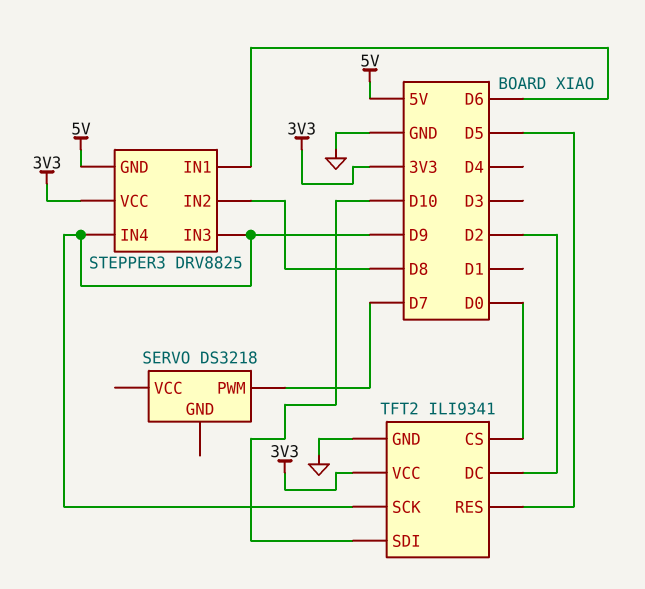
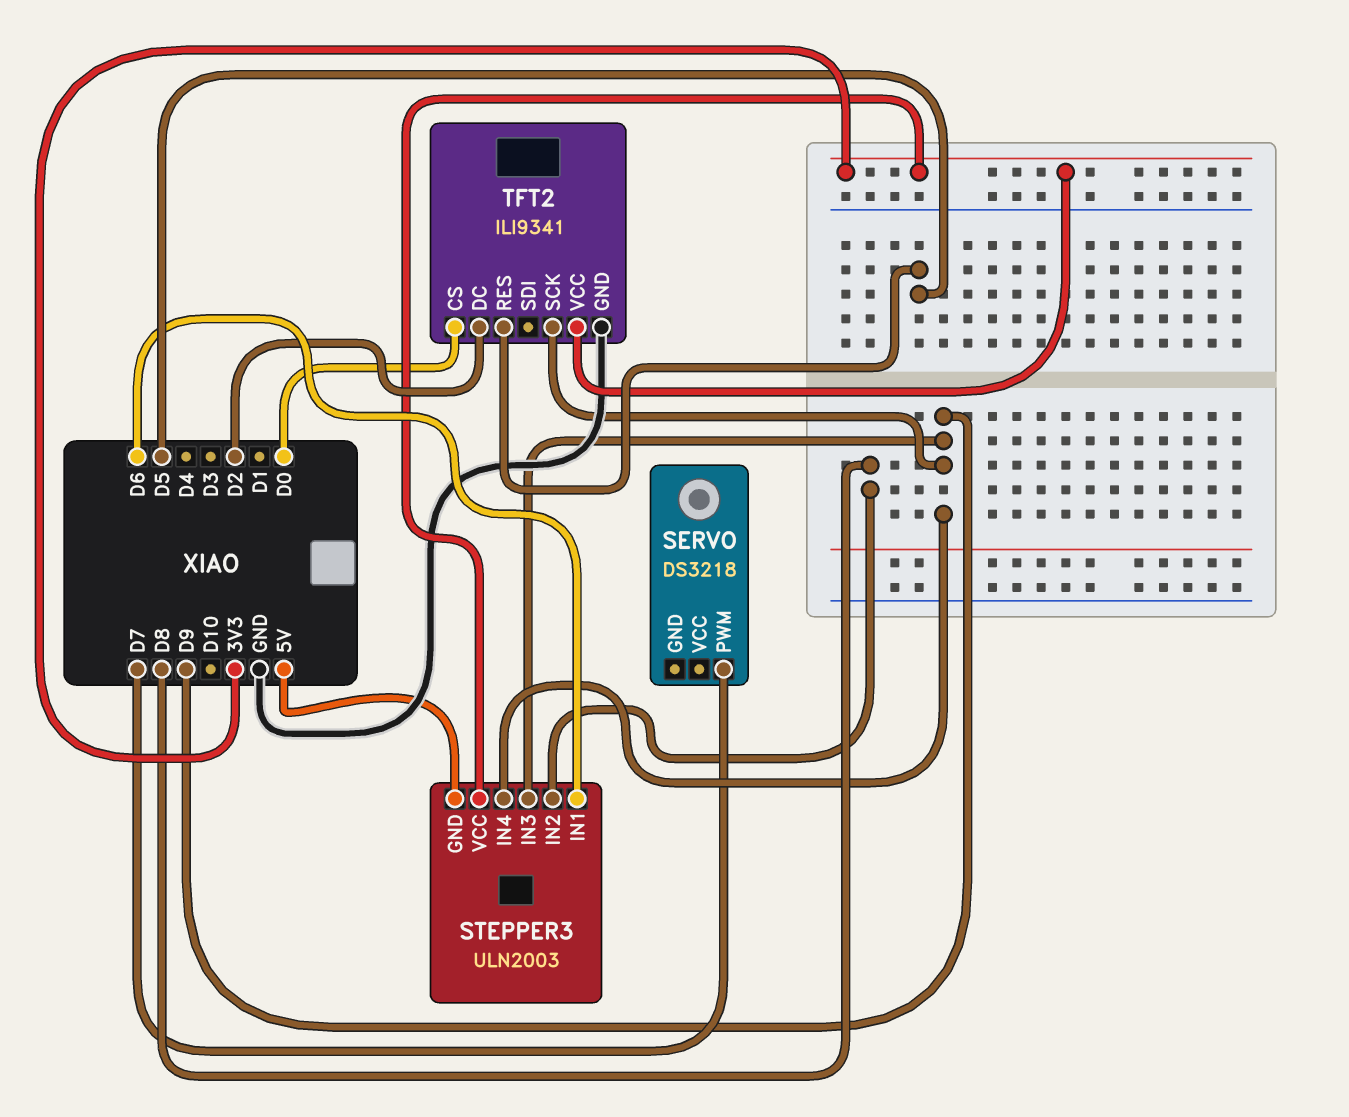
STEPPER3: DRV8825 -> ULN2003
TFT2 pin SDI: D10 -> none

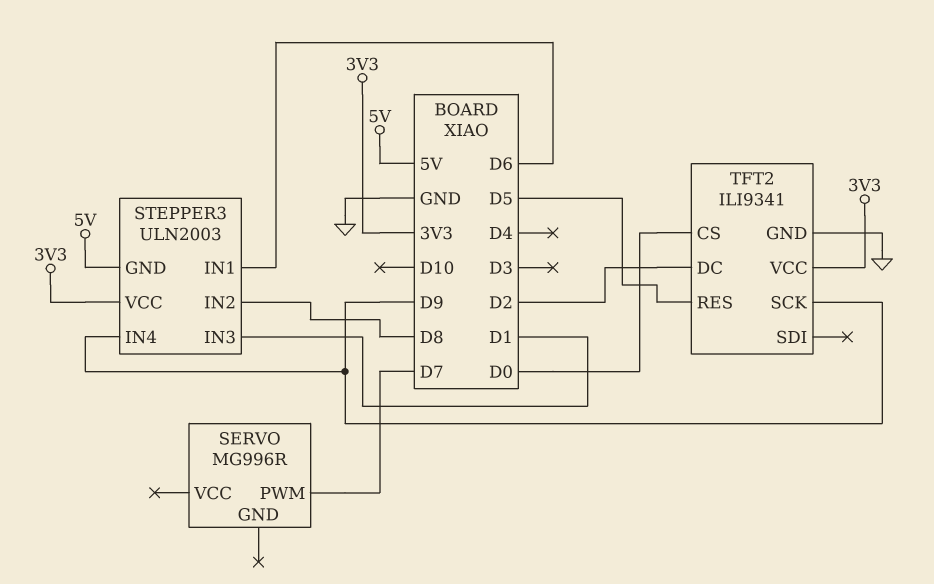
SERVO: DS3218 -> MG996R
STEPPER3 pin IN3: D9 -> D1

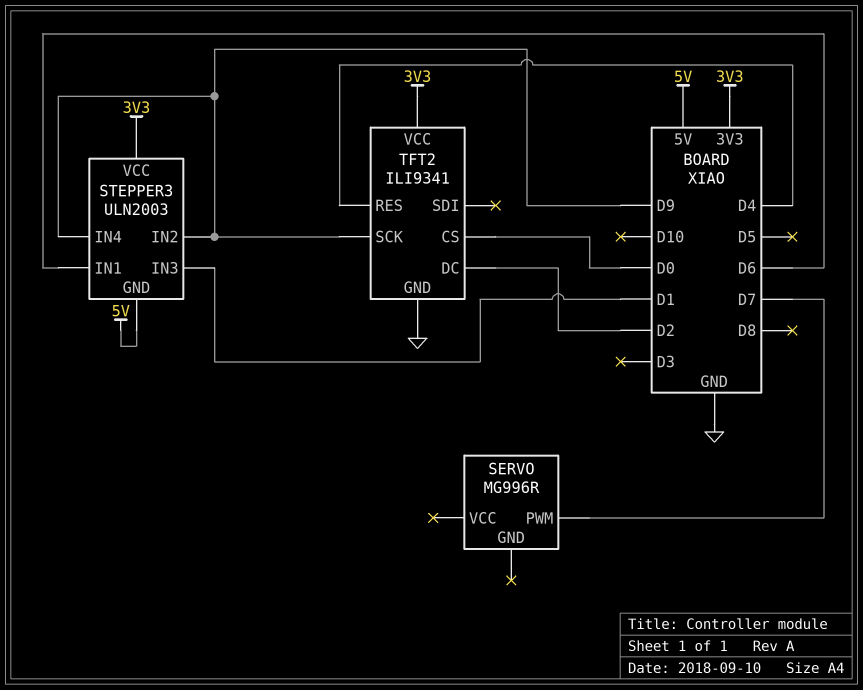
STEPPER3 pin IN2: D8 -> D9
TFT2 pin RES: D5 -> D4

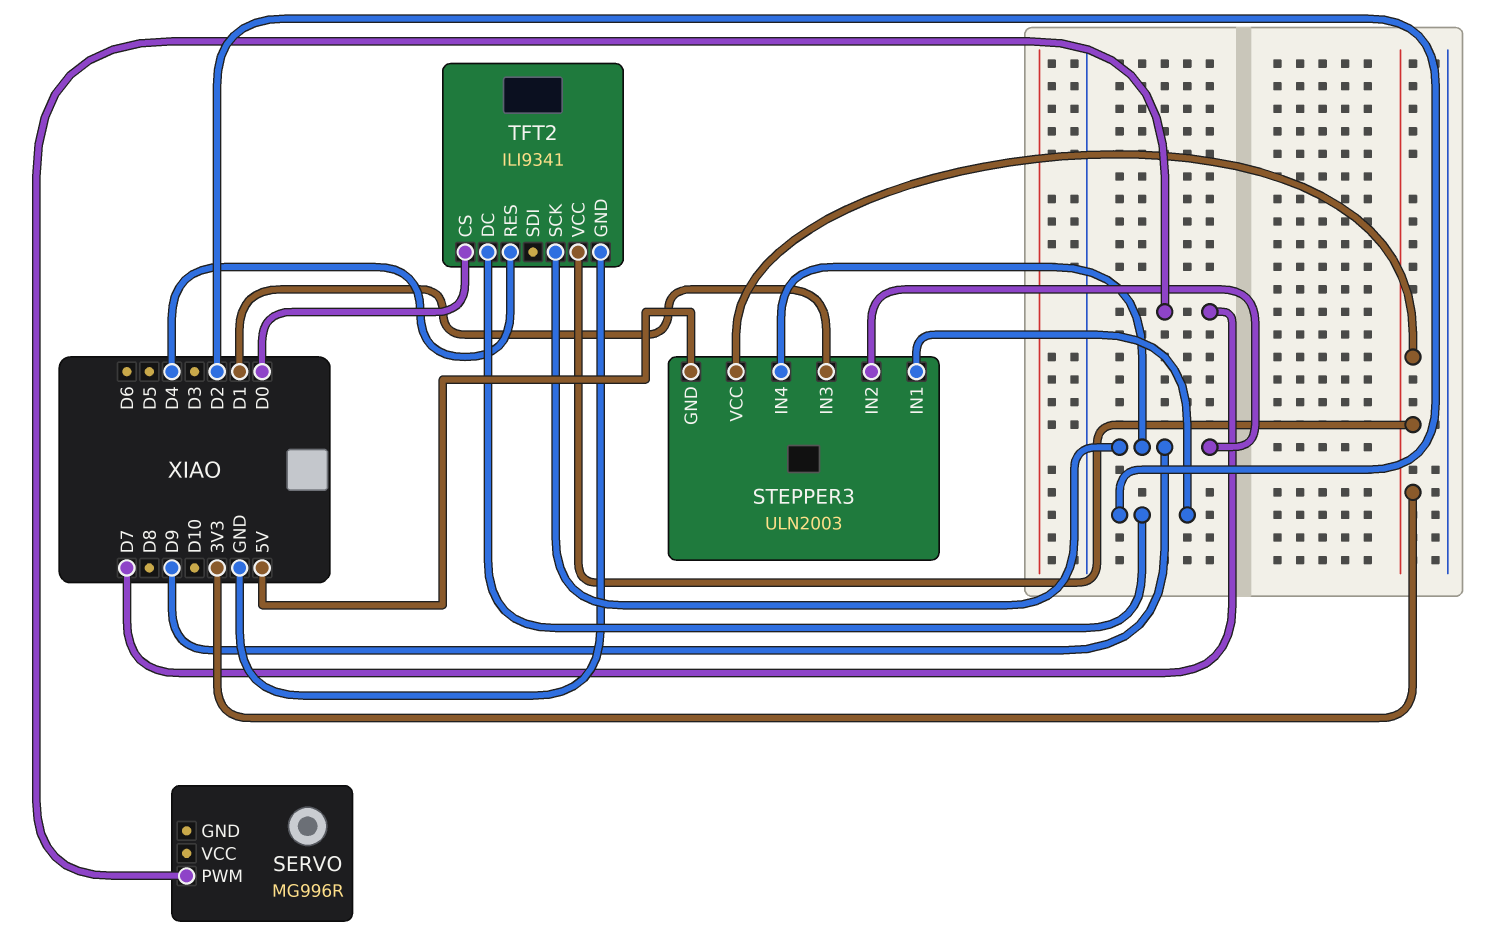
STEPPER3 pin IN1: D6 -> D2

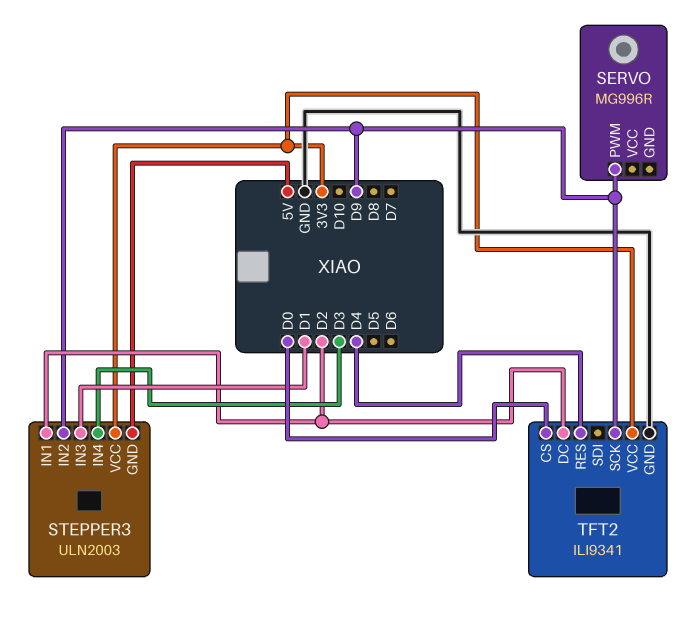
SERVO pin PWM: D7 -> D9
STEPPER3 pin IN4: D9 -> D3

